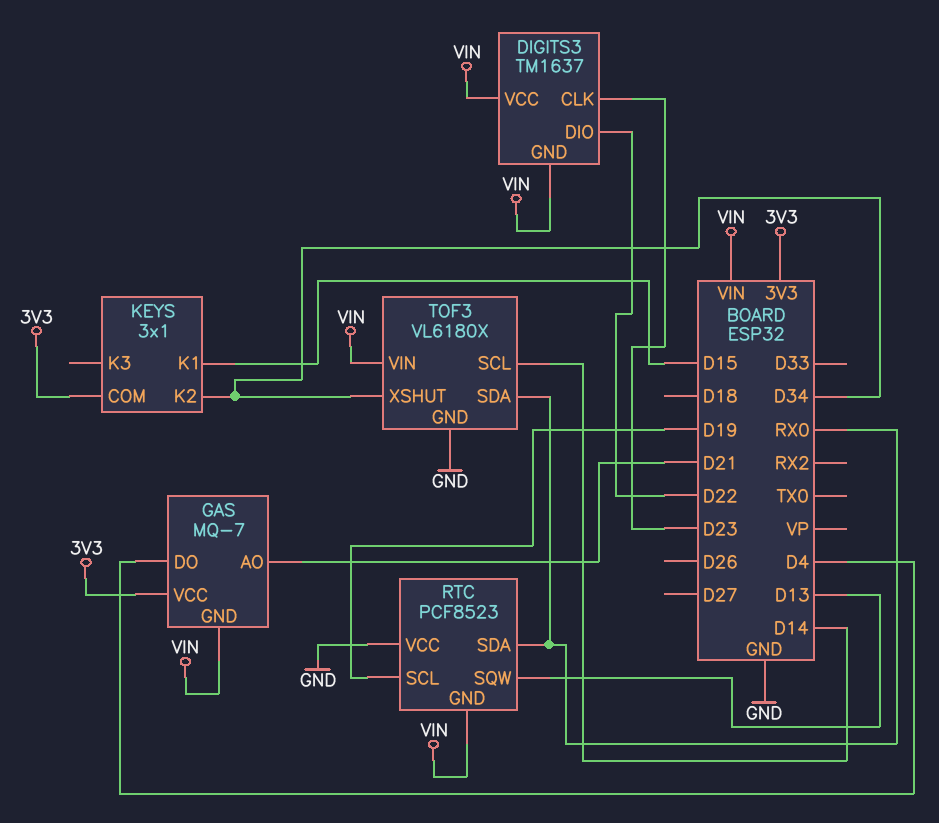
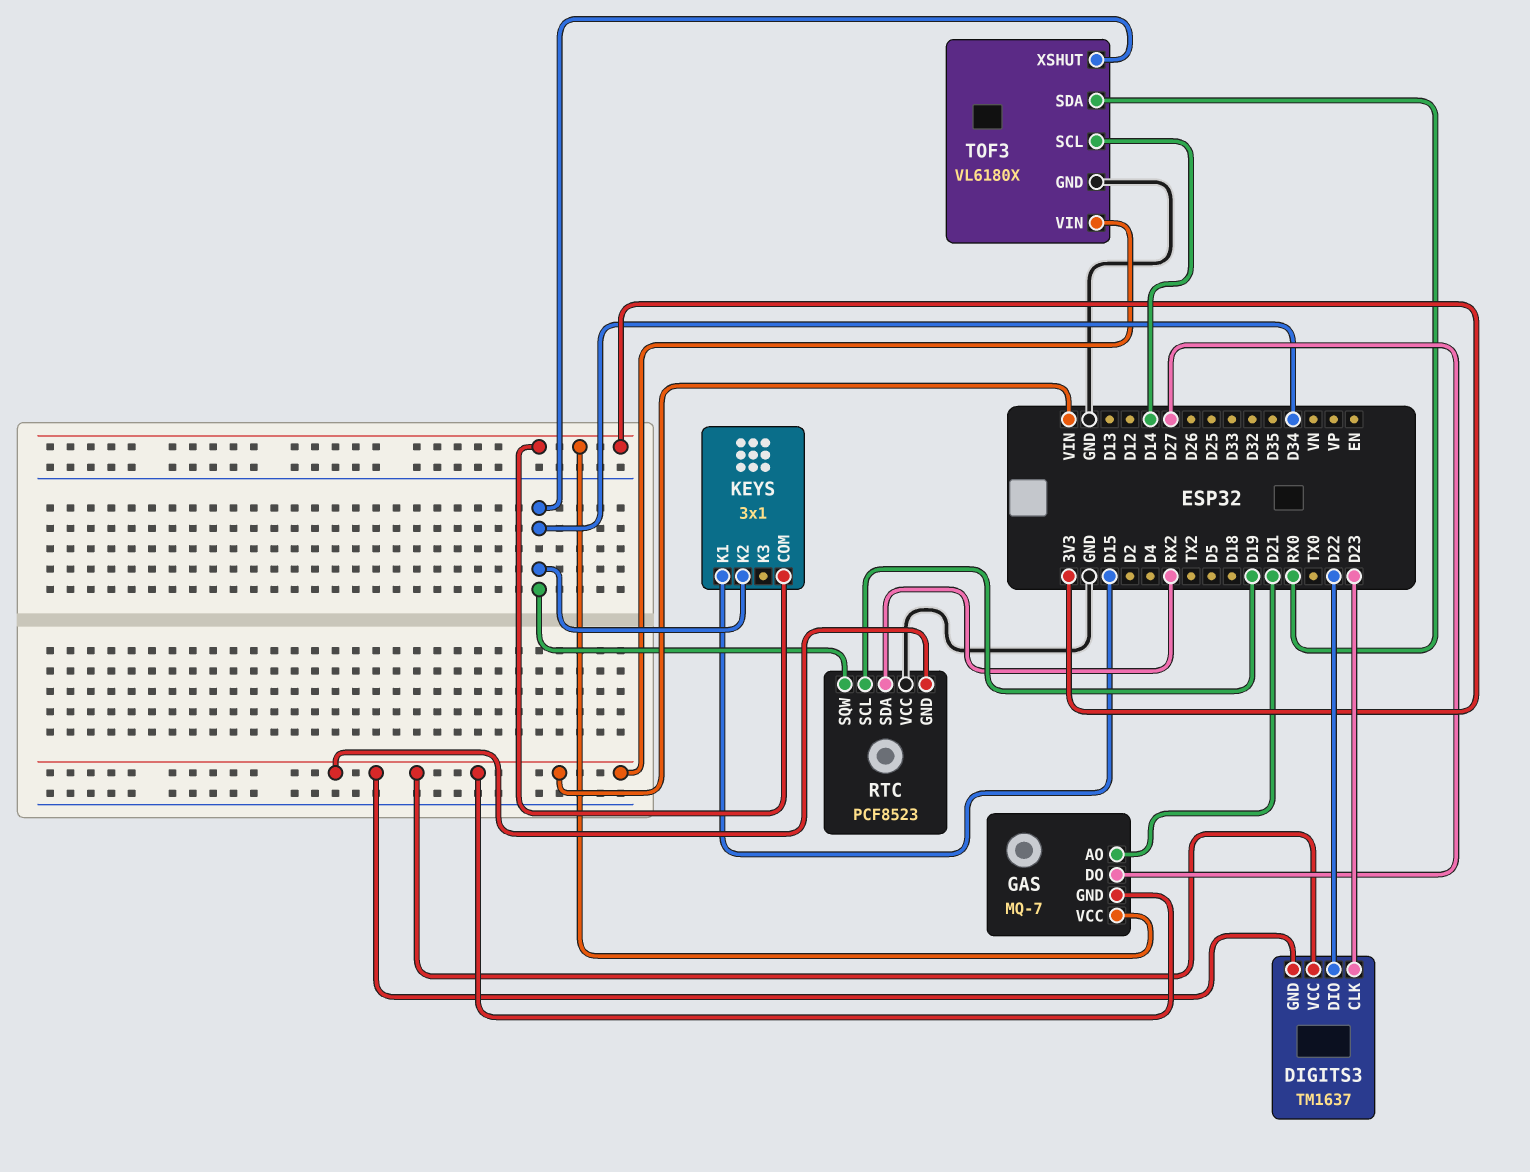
GAS pin DO: D4 -> D27
RTC pin SDA: RX0 -> RX2
RTC pin SQW: D13 -> D34

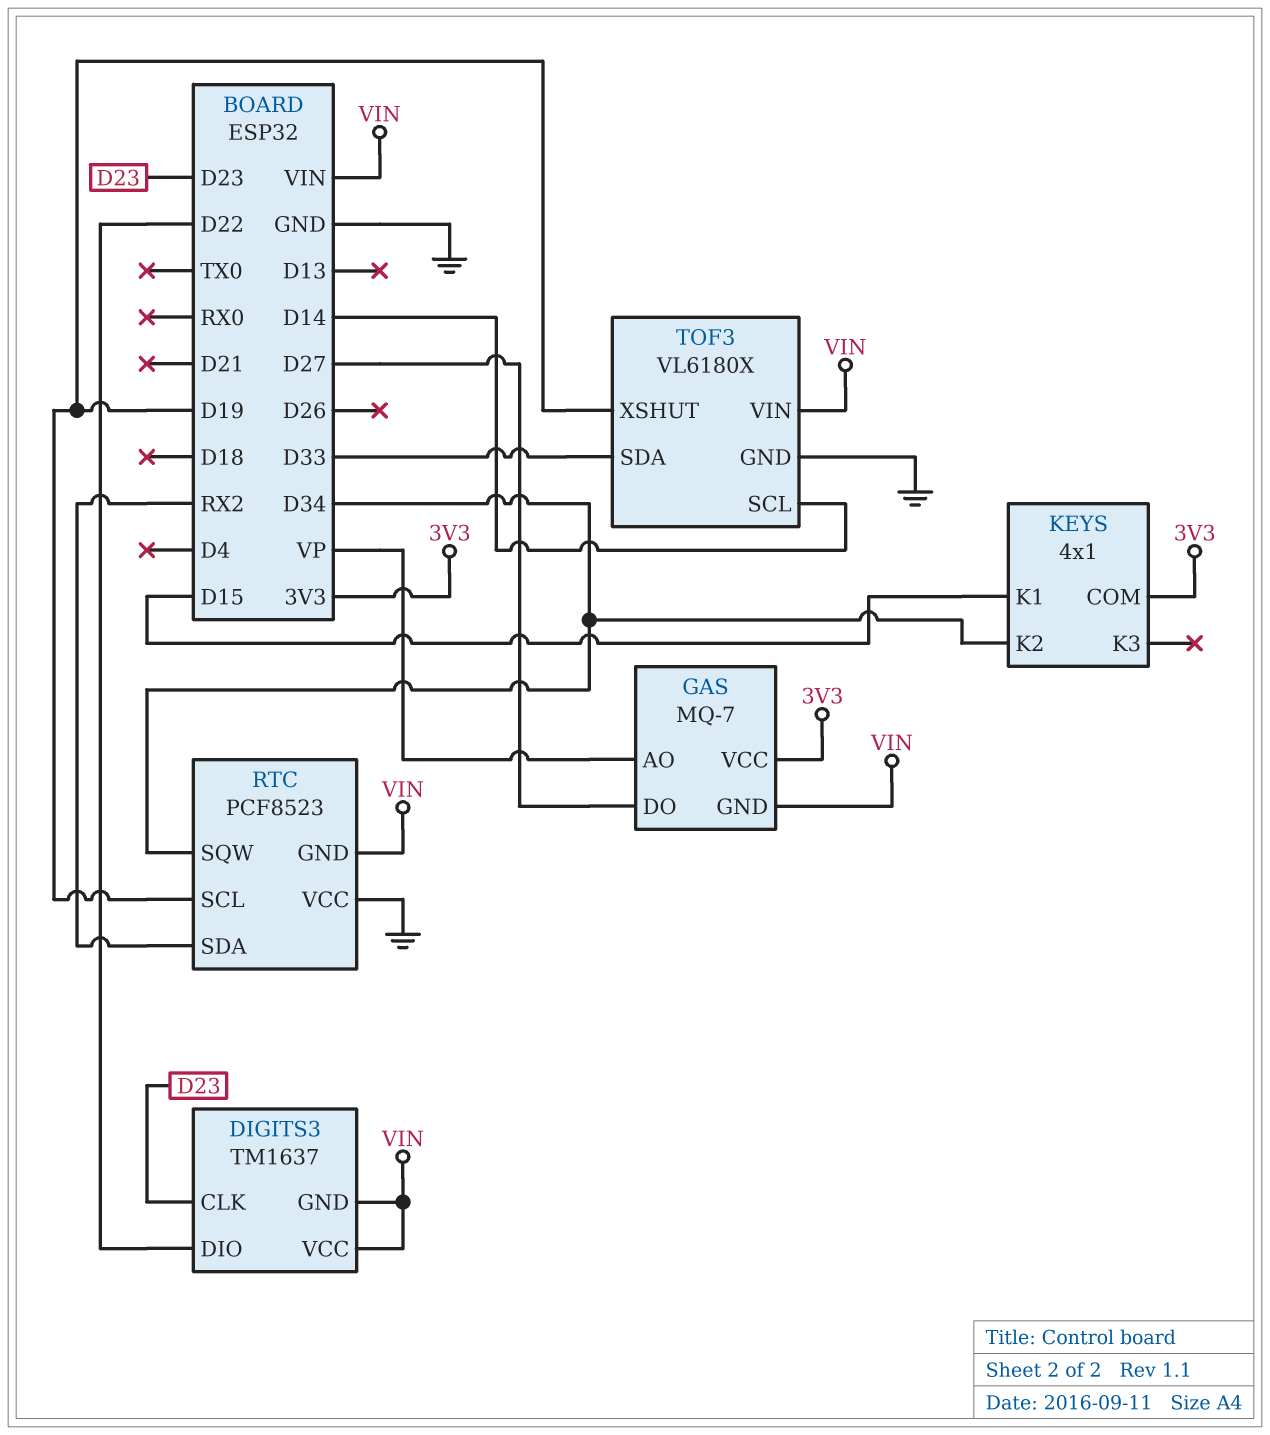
GAS pin AO: D21 -> VP
KEYS: 3x1 -> 4x1
TOF3 pin SDA: RX0 -> D33
TOF3 pin XSHUT: D34 -> D19

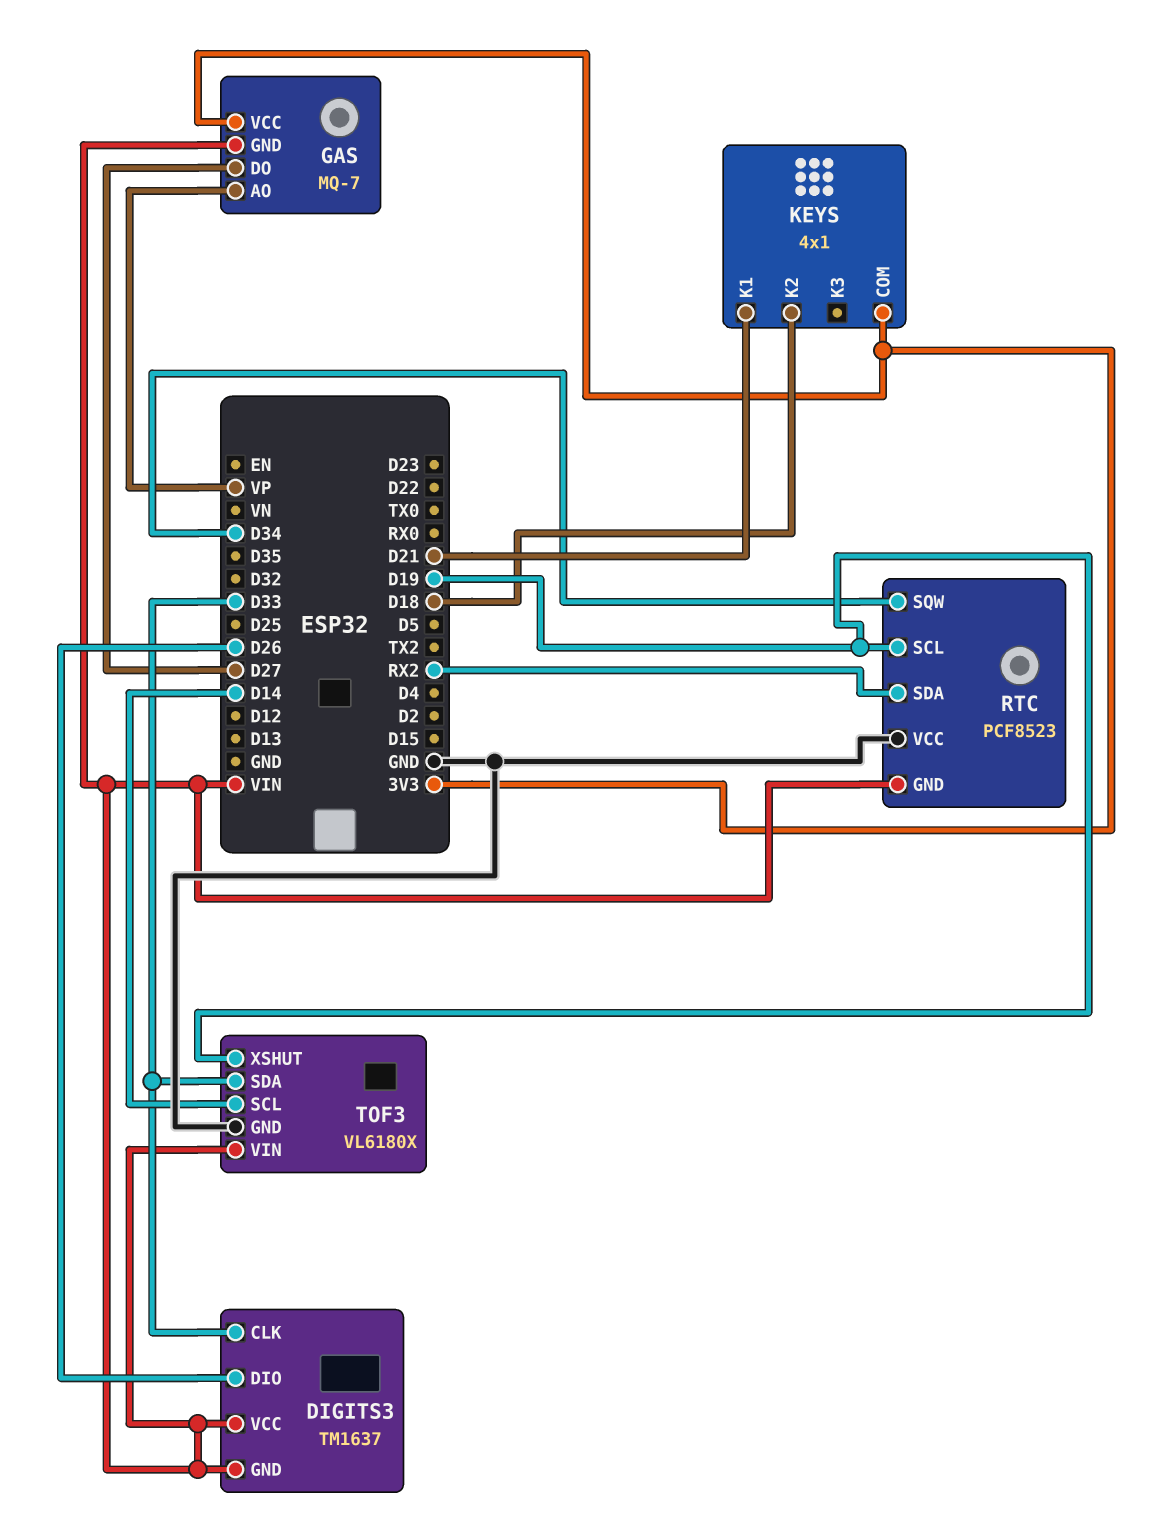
DIGITS3 pin CLK: D23 -> D33
DIGITS3 pin DIO: D22 -> D26
KEYS pin K1: D15 -> D21
KEYS pin K2: D34 -> D18

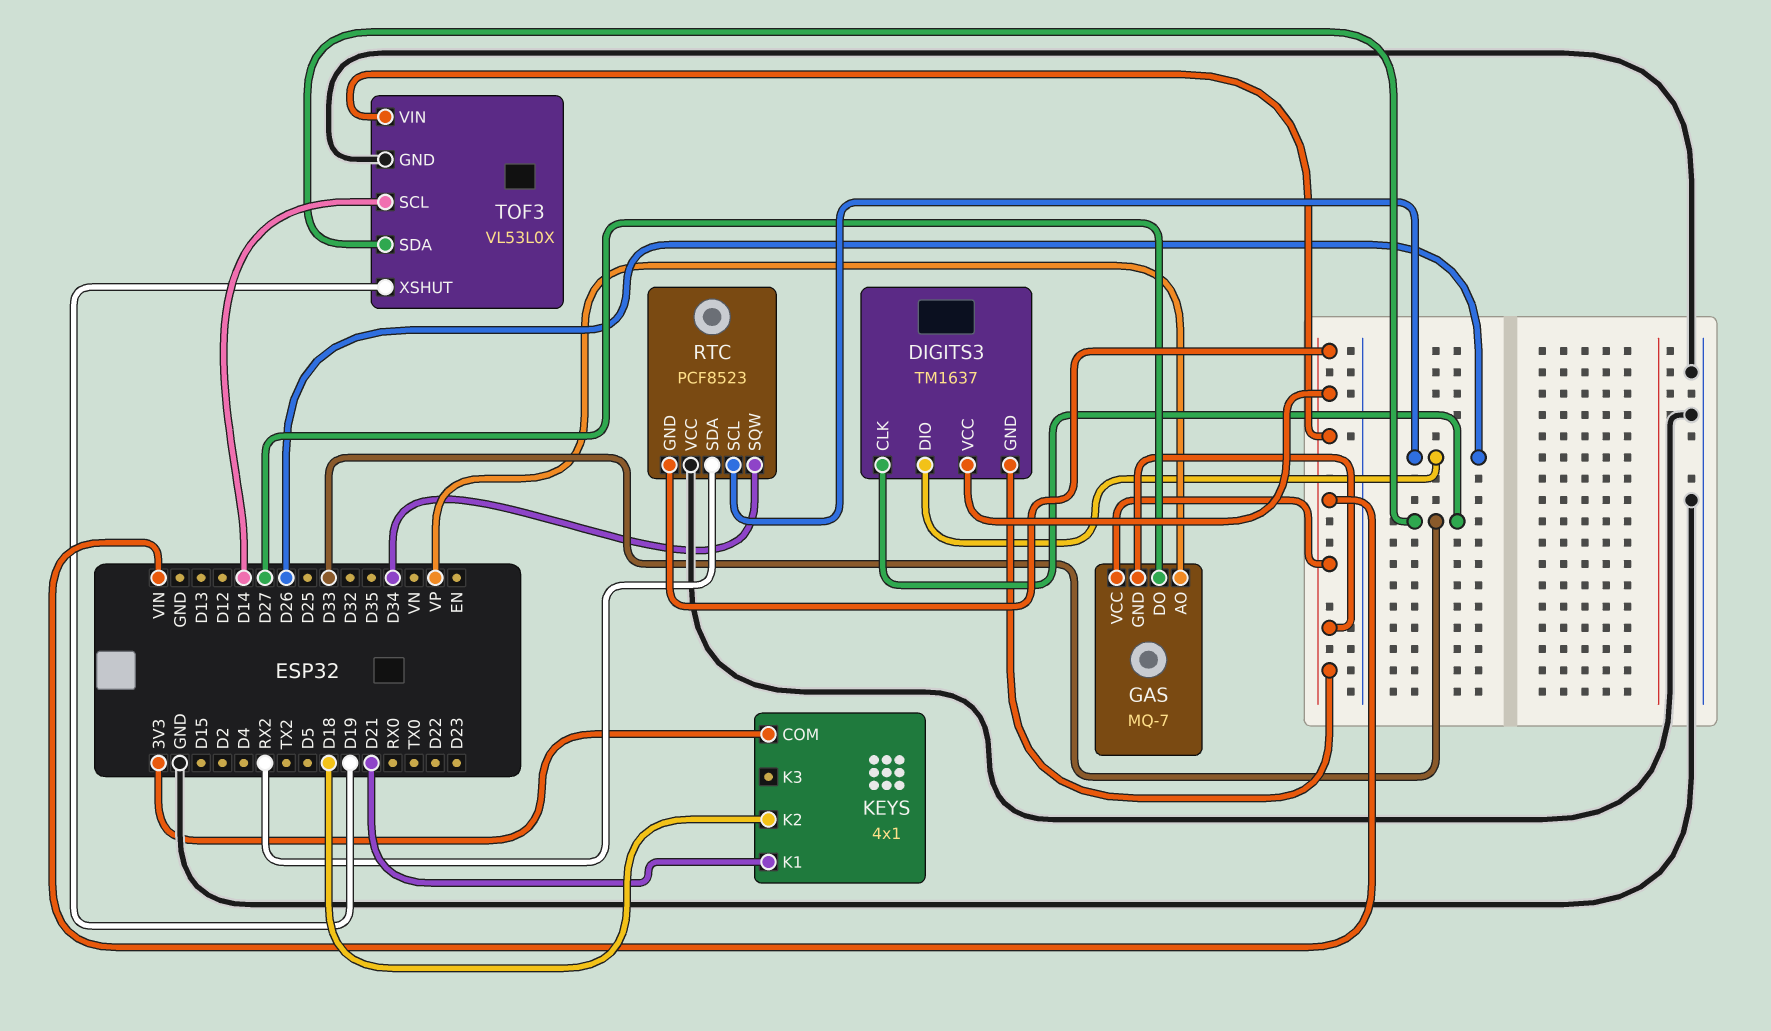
GAS pin VCC: 3V3 -> VIN
RTC pin SCL: D19 -> D26
TOF3: VL6180X -> VL53L0X

